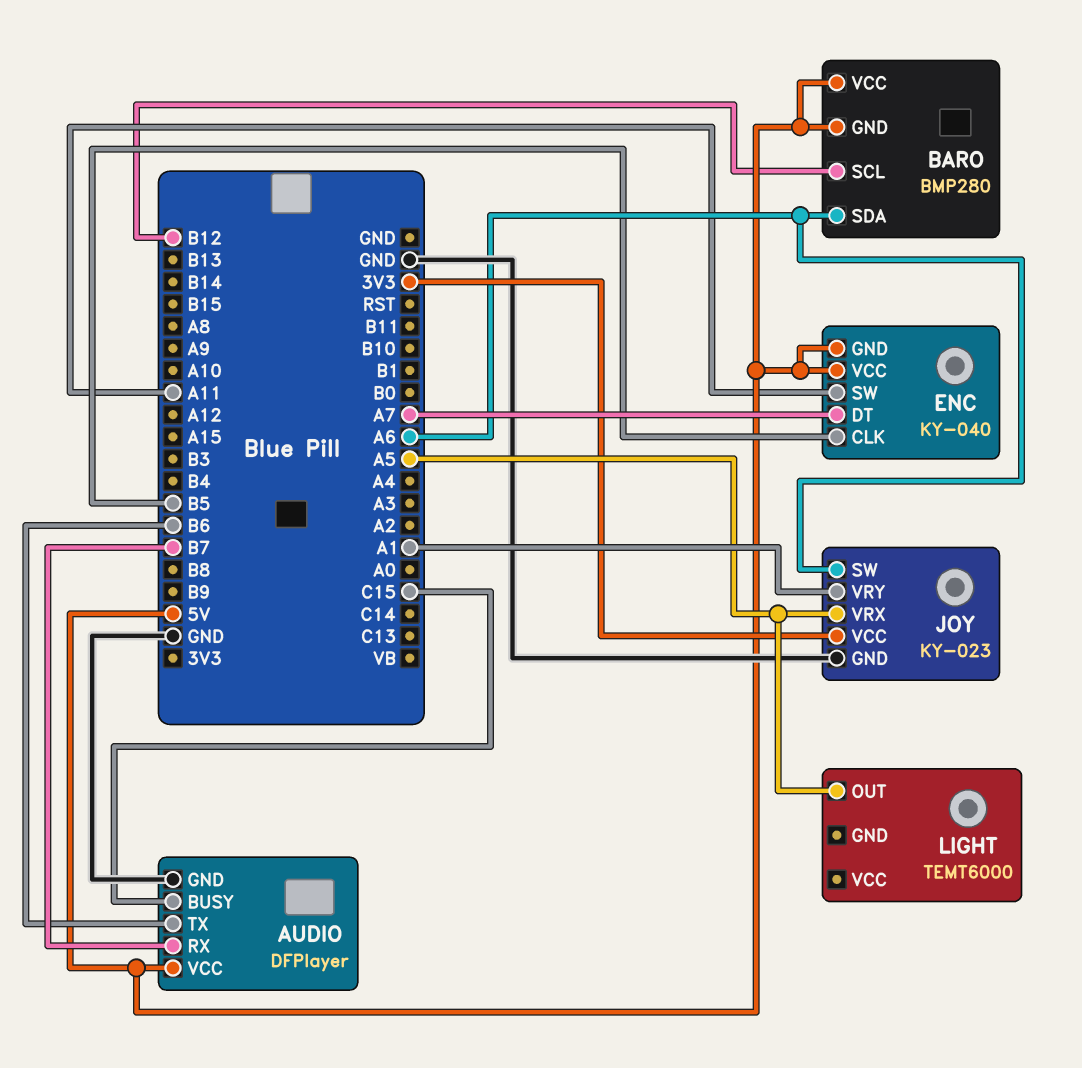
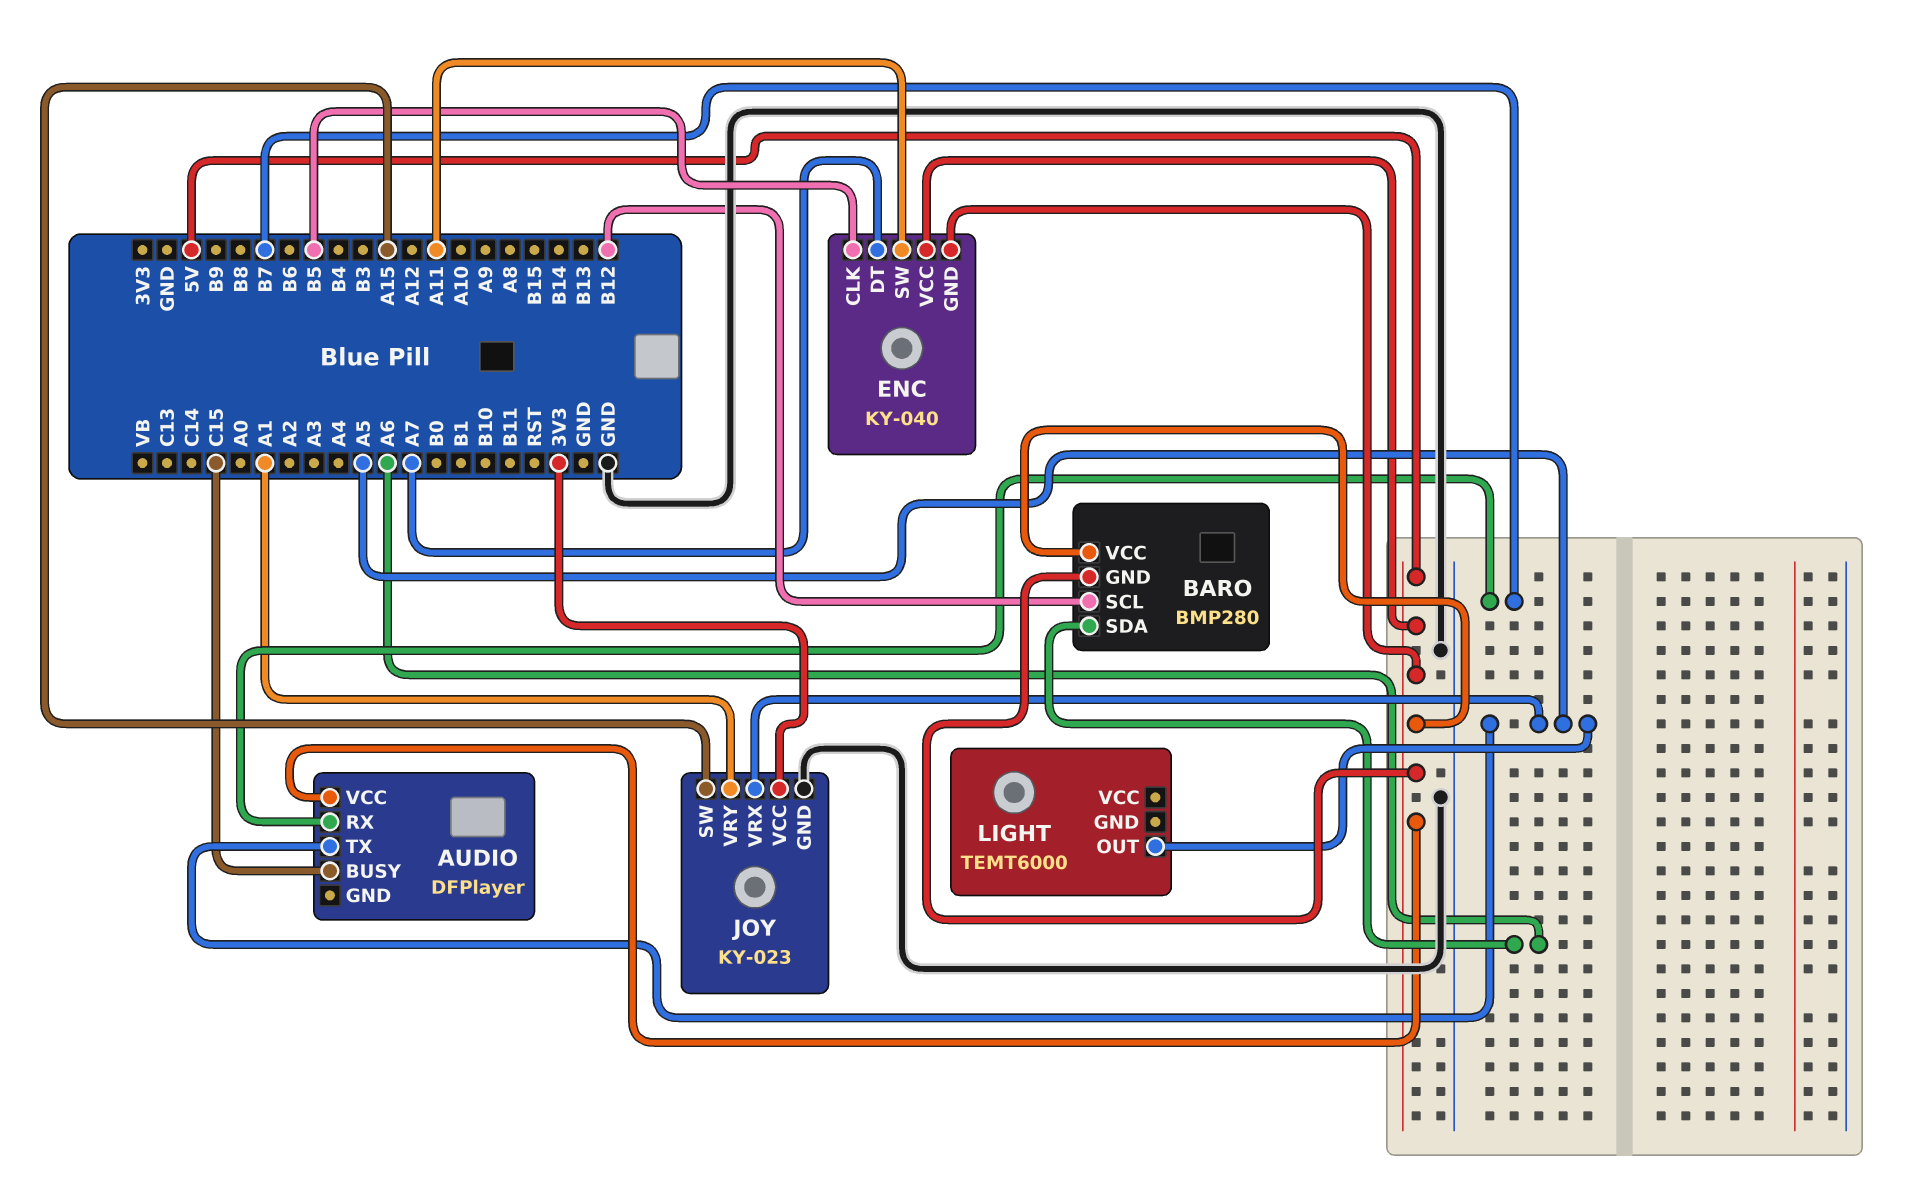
AUDIO pin GND: GND -> none
AUDIO pin TX: B6 -> A5
JOY pin SW: A6 -> A15

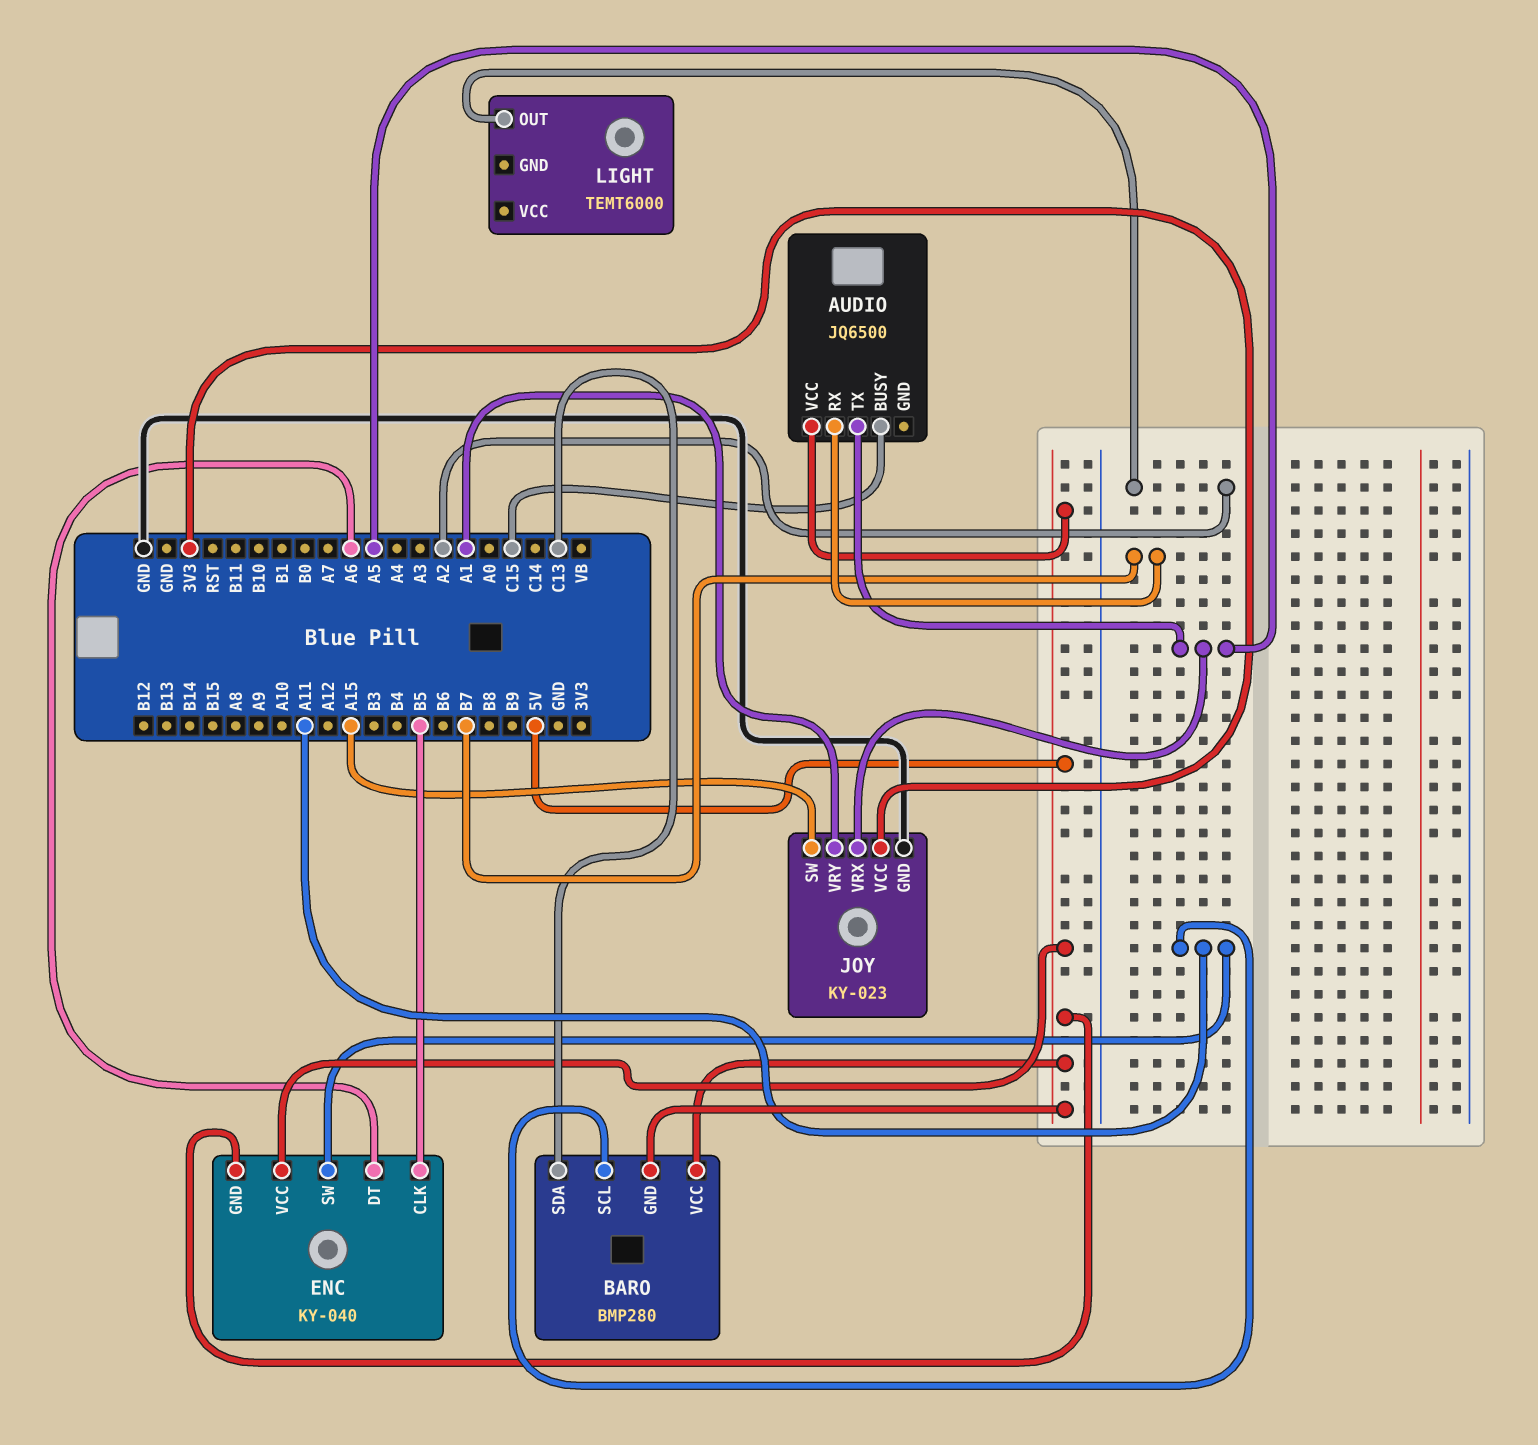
AUDIO: DFPlayer -> JQ6500
BARO pin SCL: B12 -> A11
BARO pin SDA: A6 -> C13
ENC pin DT: A7 -> A6
LIGHT pin OUT: A5 -> A2

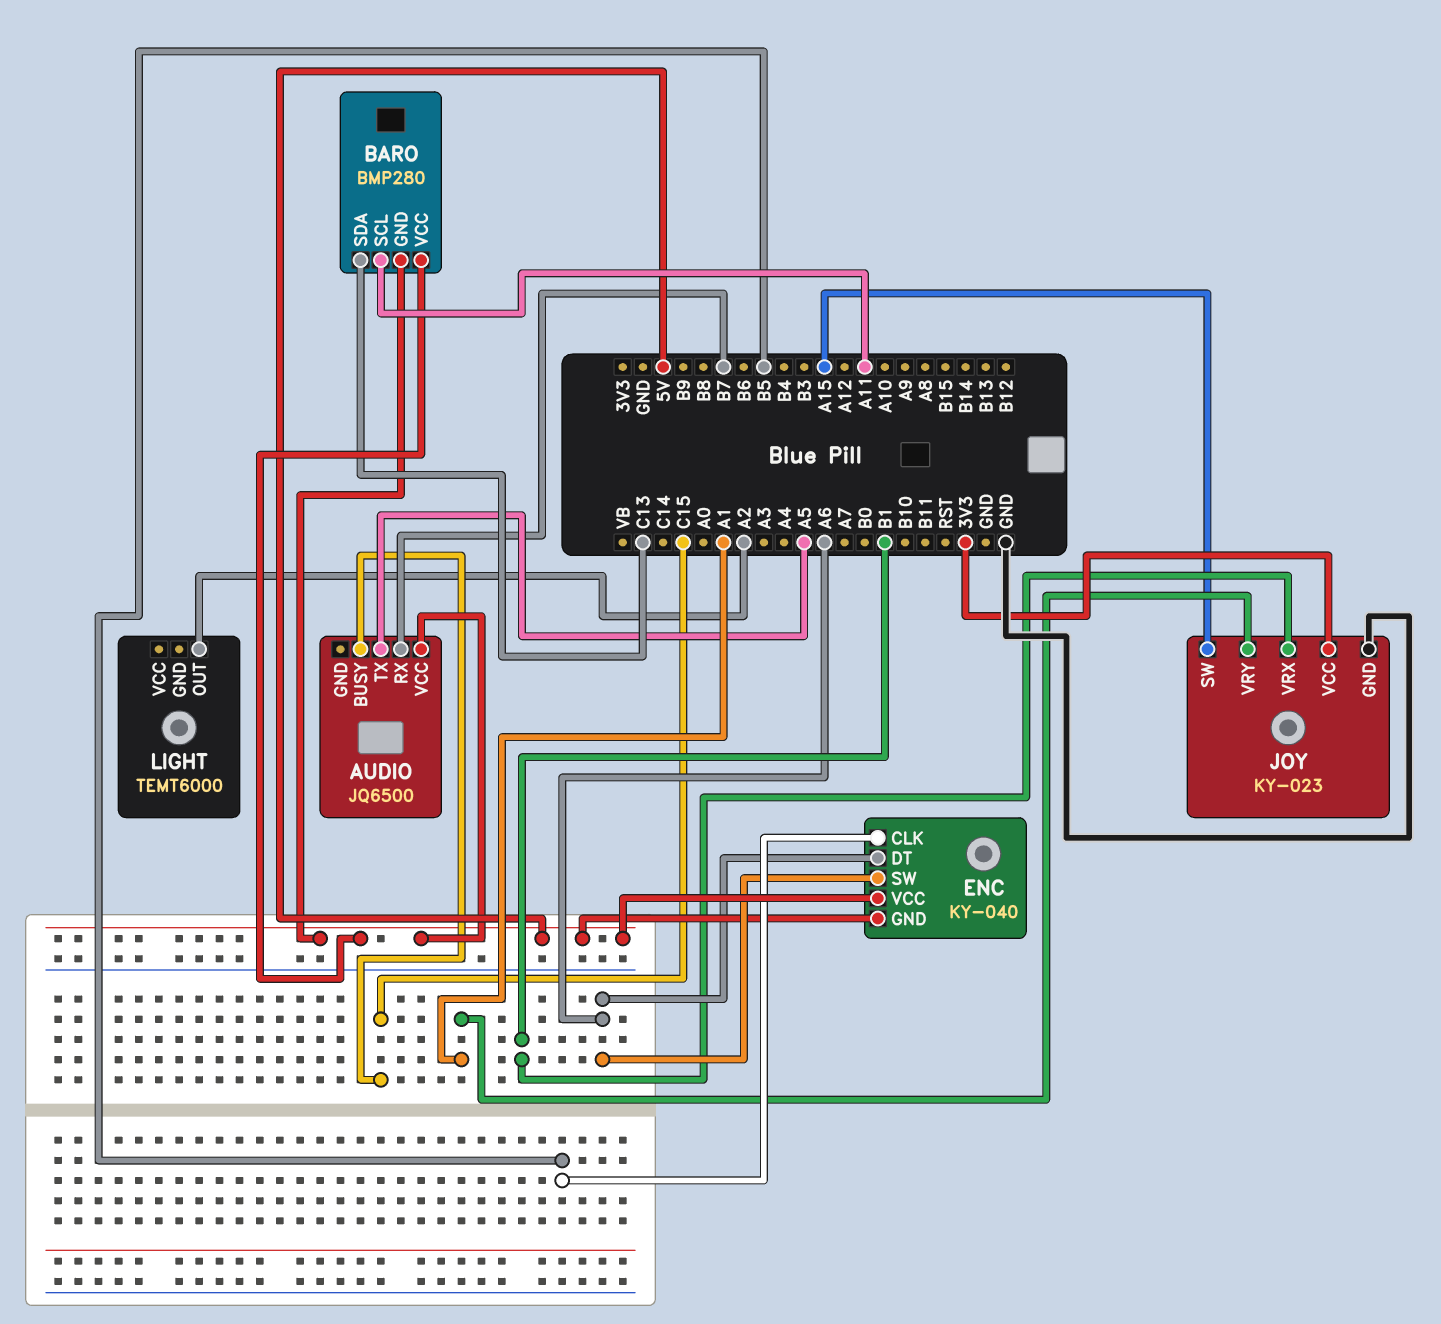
ENC pin SW: A11 -> A6
JOY pin VRX: A5 -> B1

